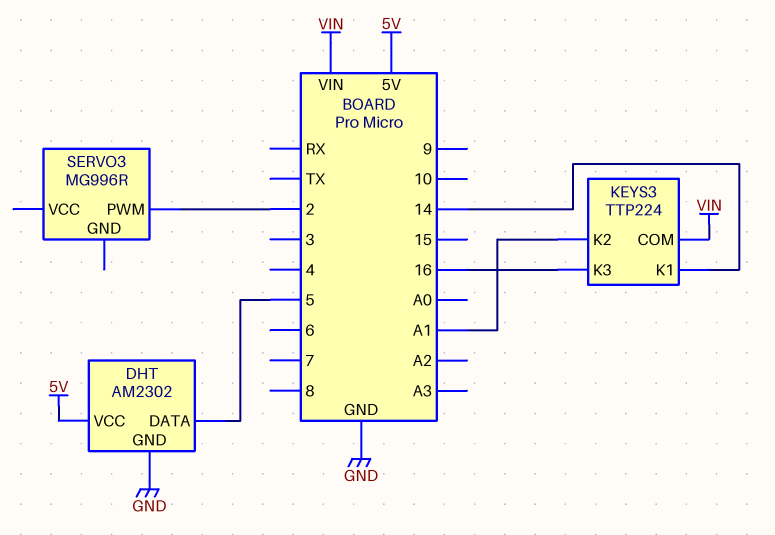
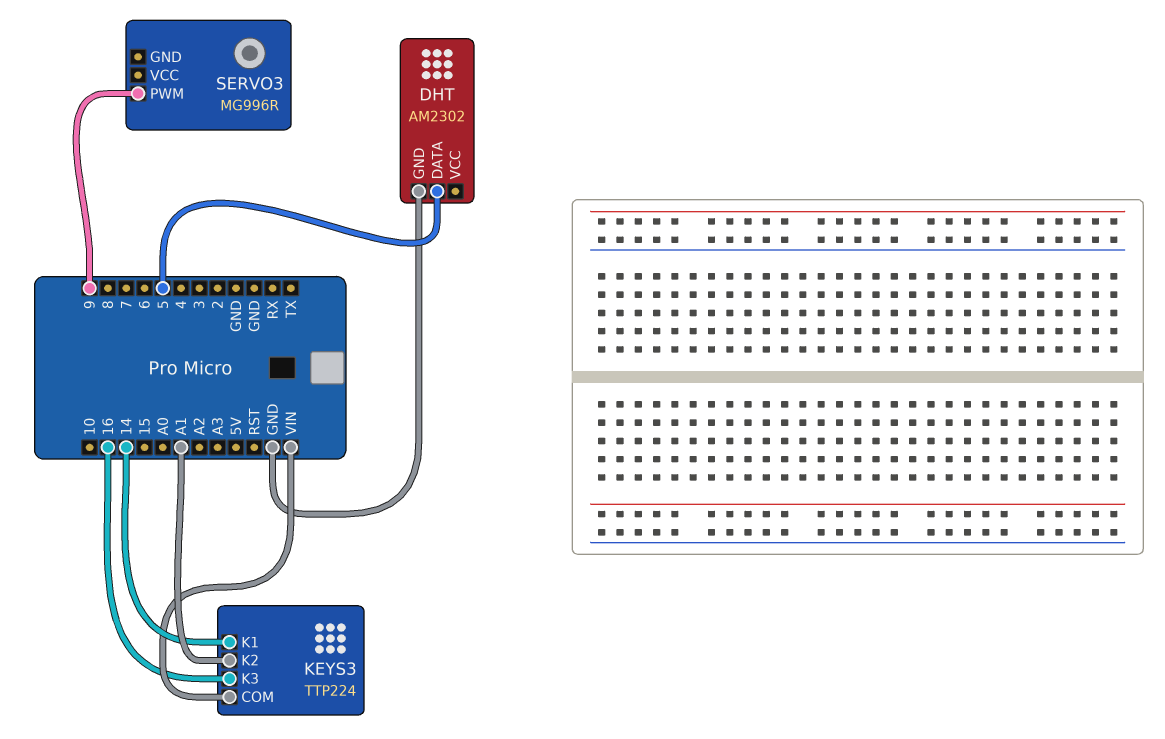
DHT pin VCC: 5V -> none
SERVO3 pin PWM: 2 -> 9

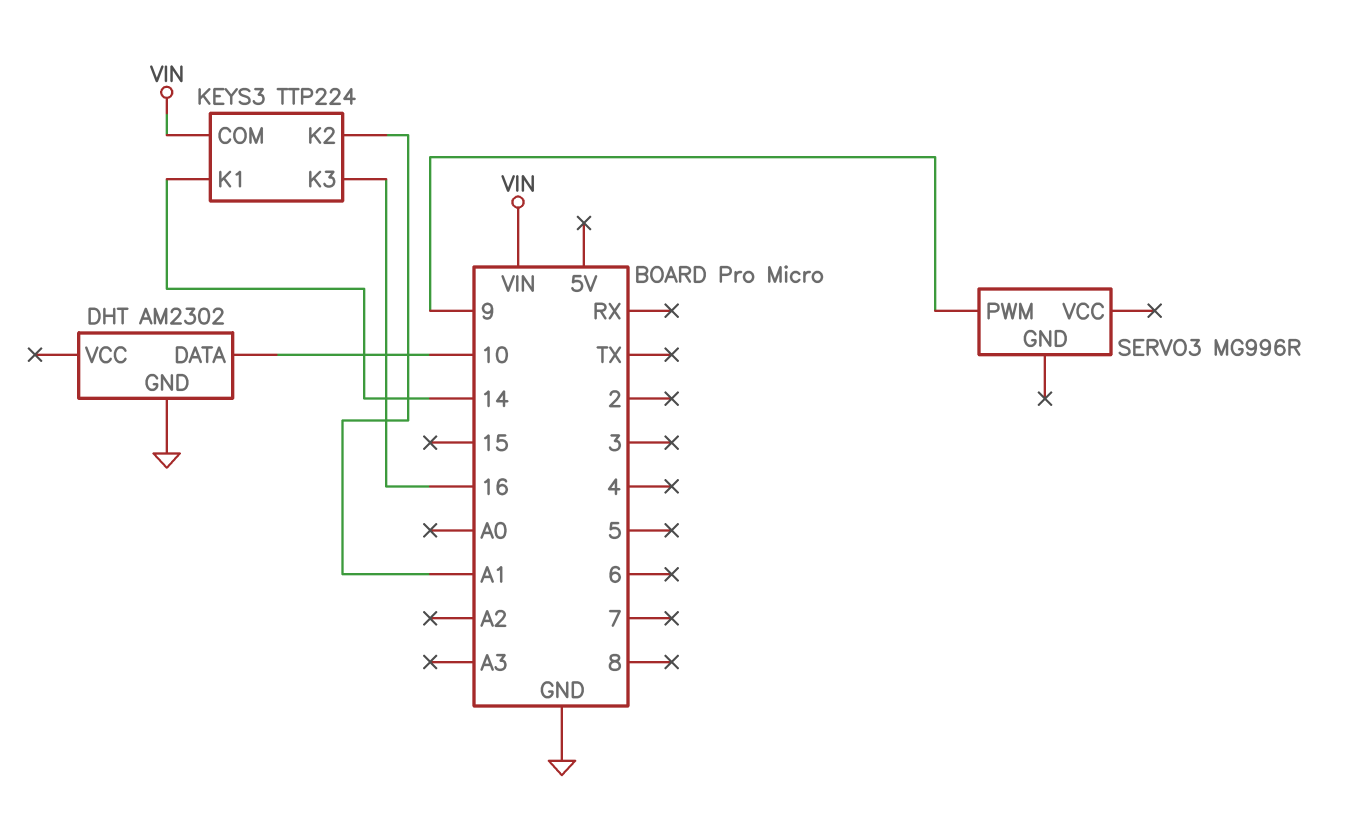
DHT pin DATA: 5 -> 10

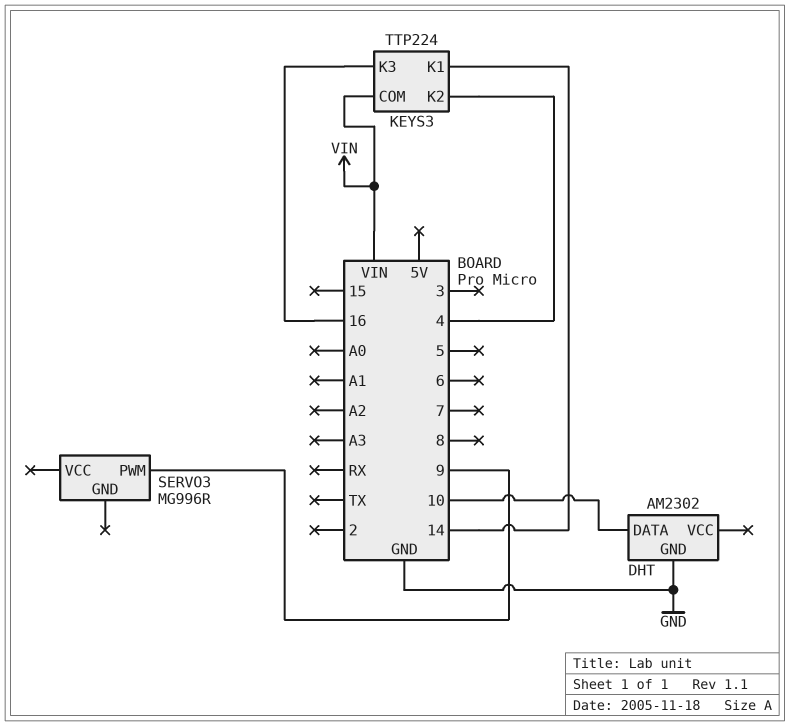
KEYS3 pin K2: A1 -> 4

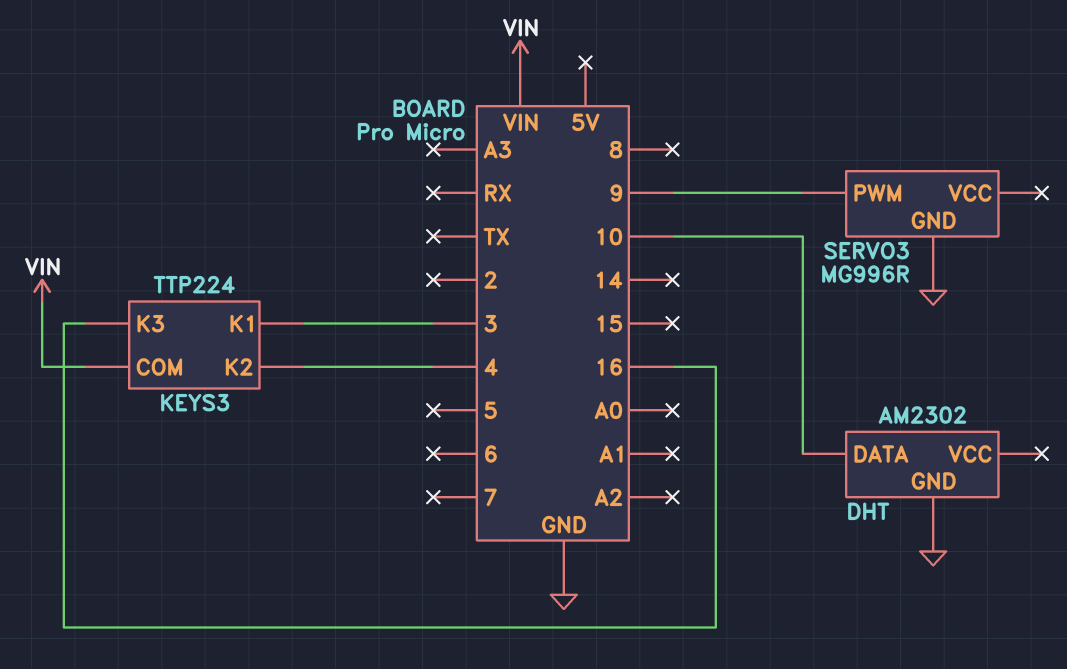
KEYS3 pin K1: 14 -> 3
SERVO3 pin GND: none -> GND

